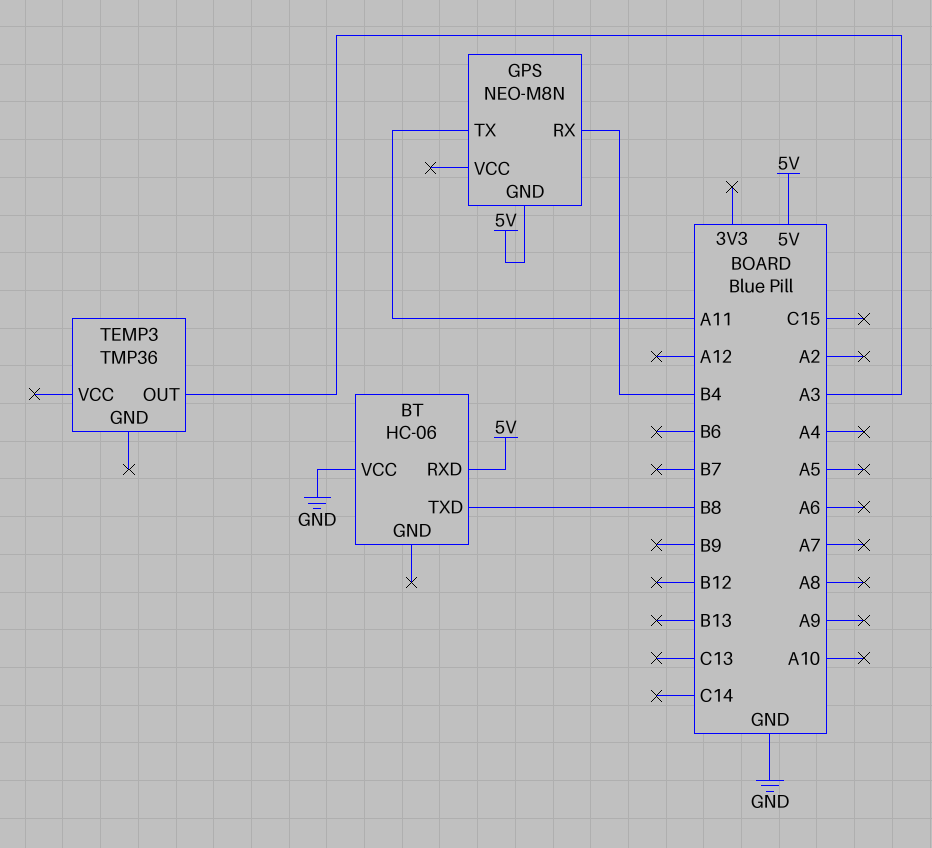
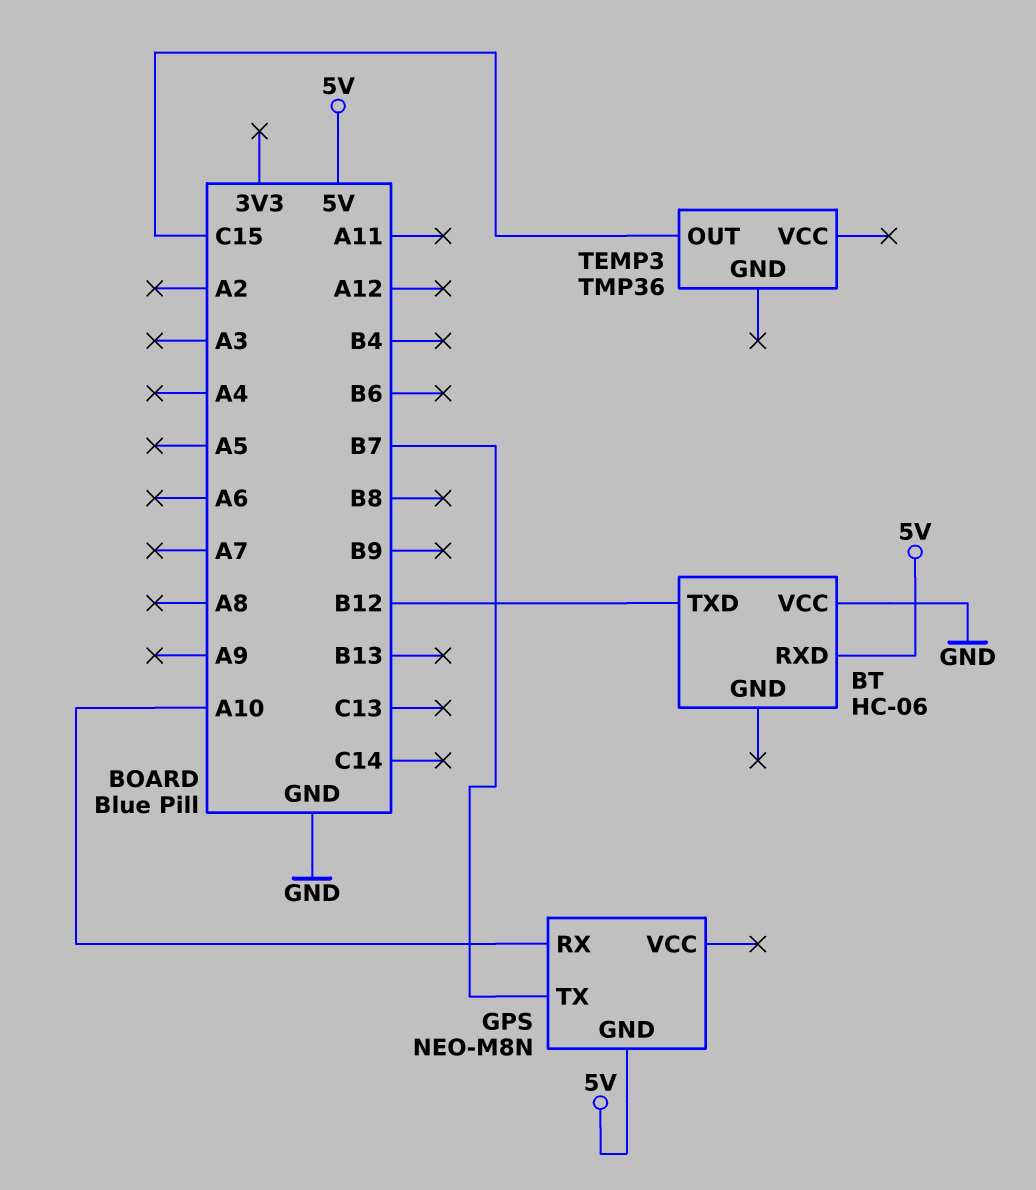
BT pin TXD: B8 -> B12
GPS pin RX: B4 -> A10
GPS pin TX: A11 -> B7
TEMP3 pin OUT: A3 -> C15

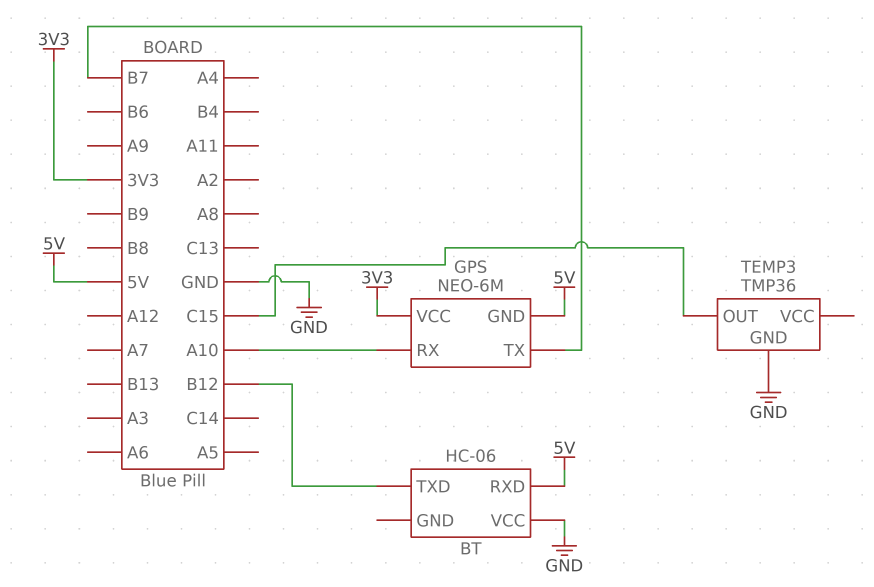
GPS: NEO-M8N -> NEO-6M
GPS pin VCC: none -> 3V3
TEMP3 pin GND: none -> GND

